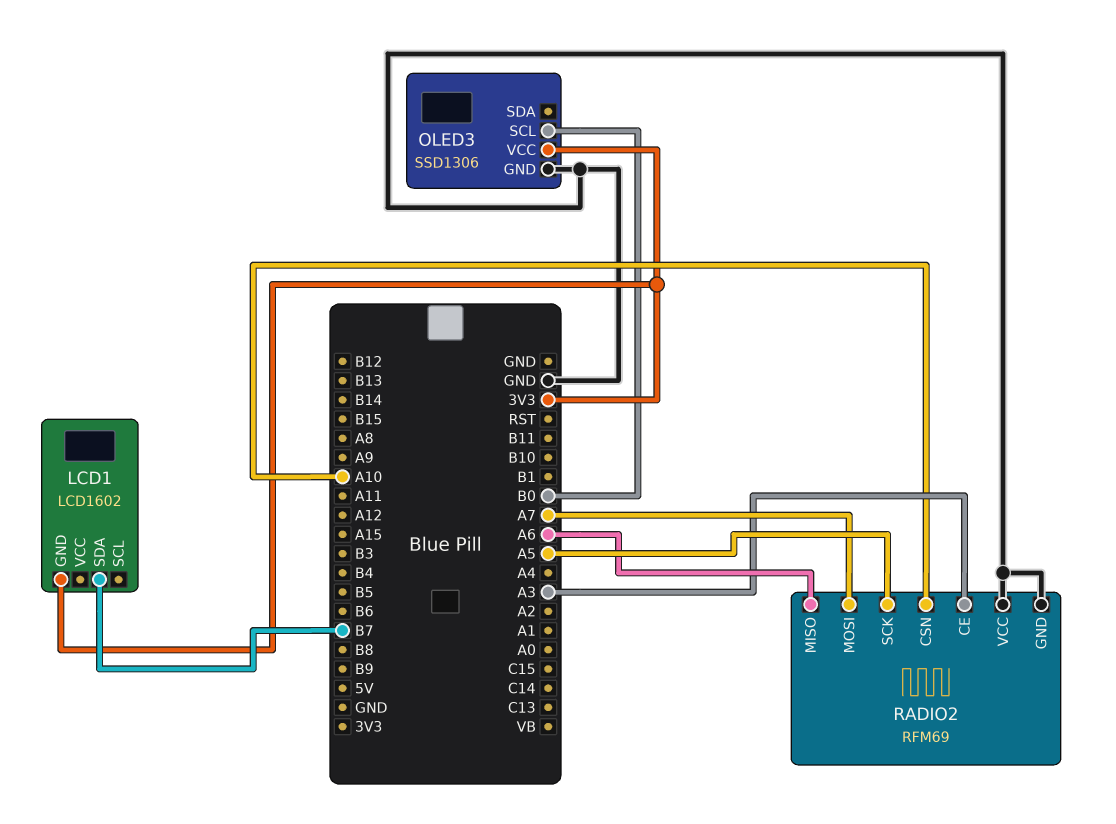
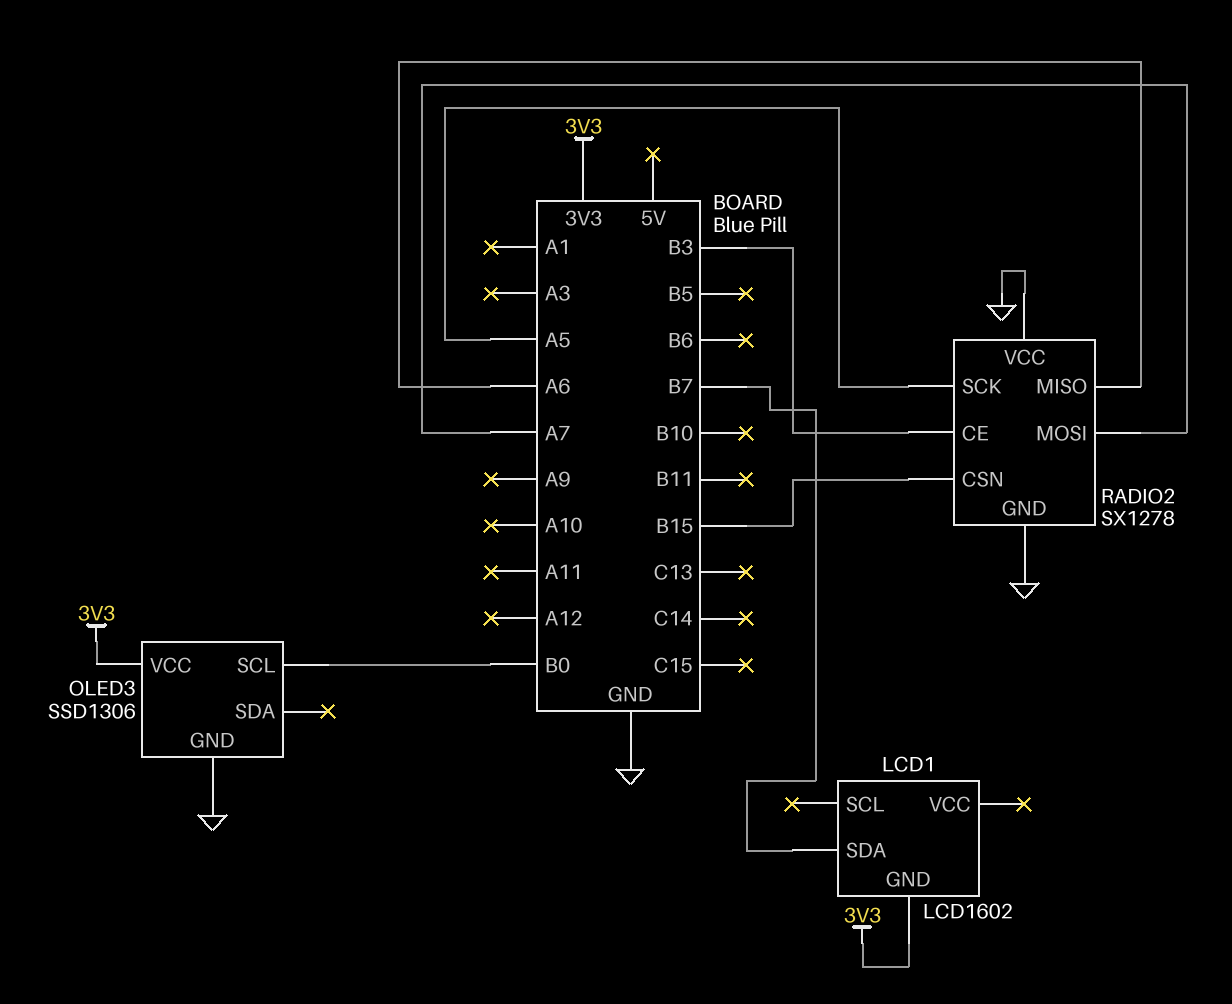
RADIO2: RFM69 -> SX1278
RADIO2 pin CE: A3 -> B3
RADIO2 pin CSN: A10 -> B15

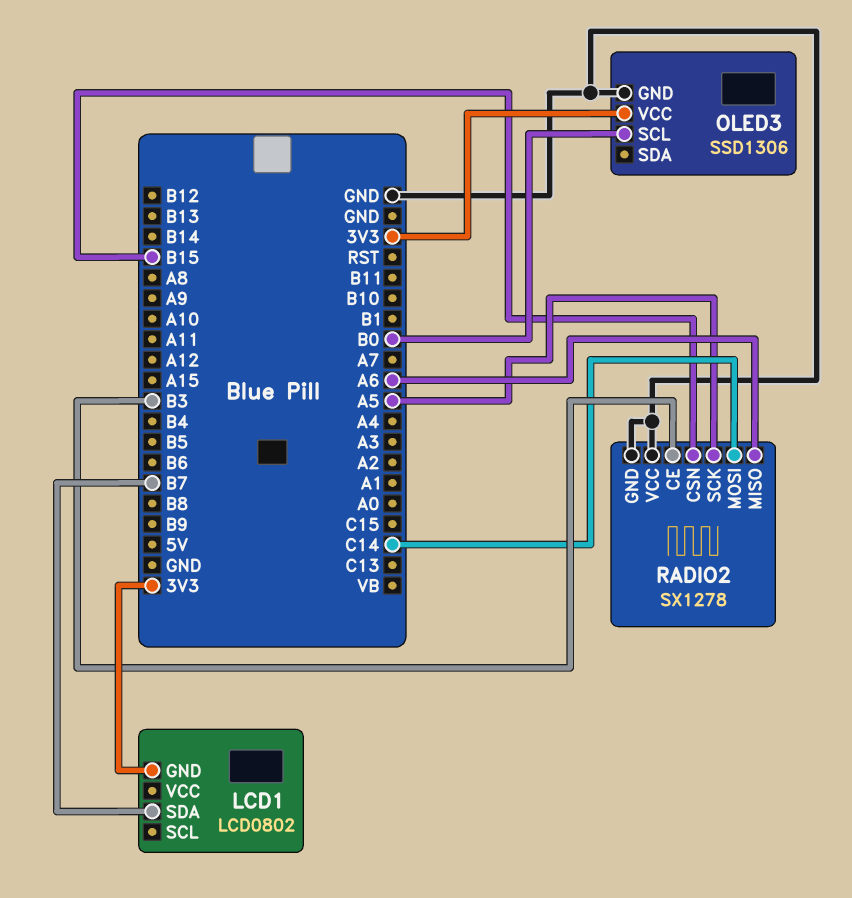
LCD1: LCD1602 -> LCD0802
RADIO2 pin MOSI: A7 -> C14

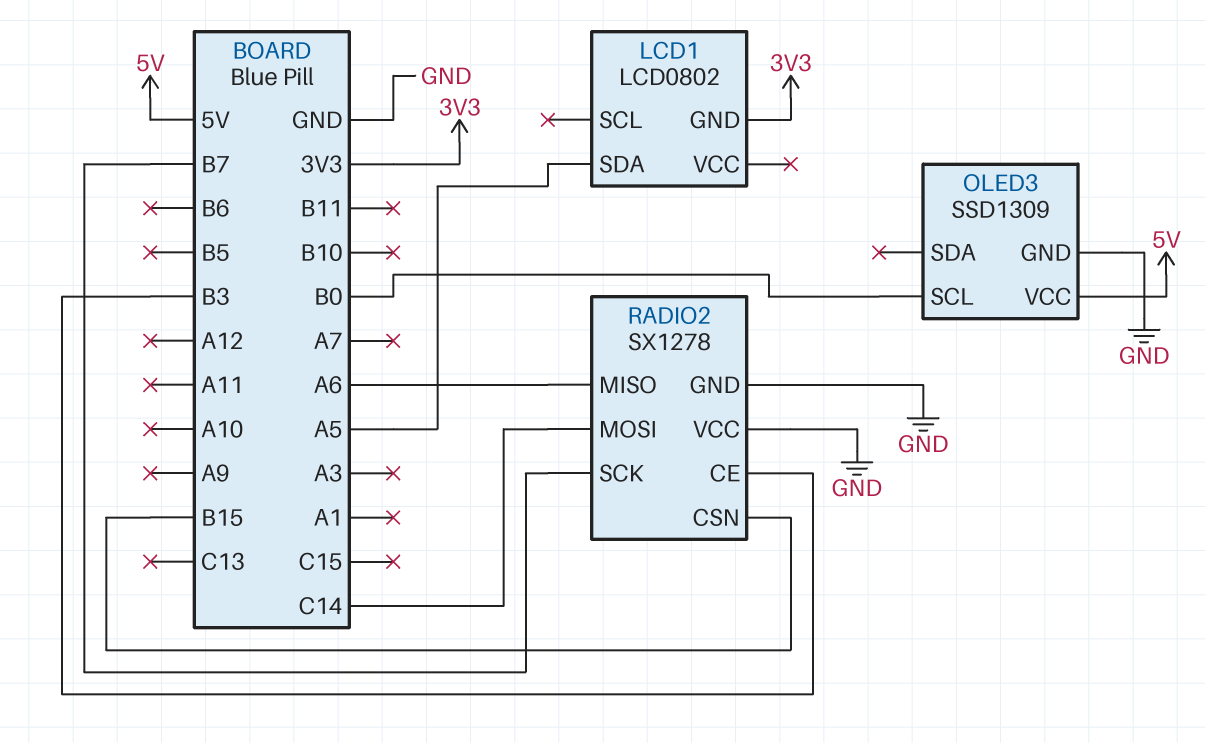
LCD1 pin SDA: B7 -> A5
OLED3: SSD1306 -> SSD1309
OLED3 pin VCC: 3V3 -> 5V
RADIO2 pin SCK: A5 -> B7

